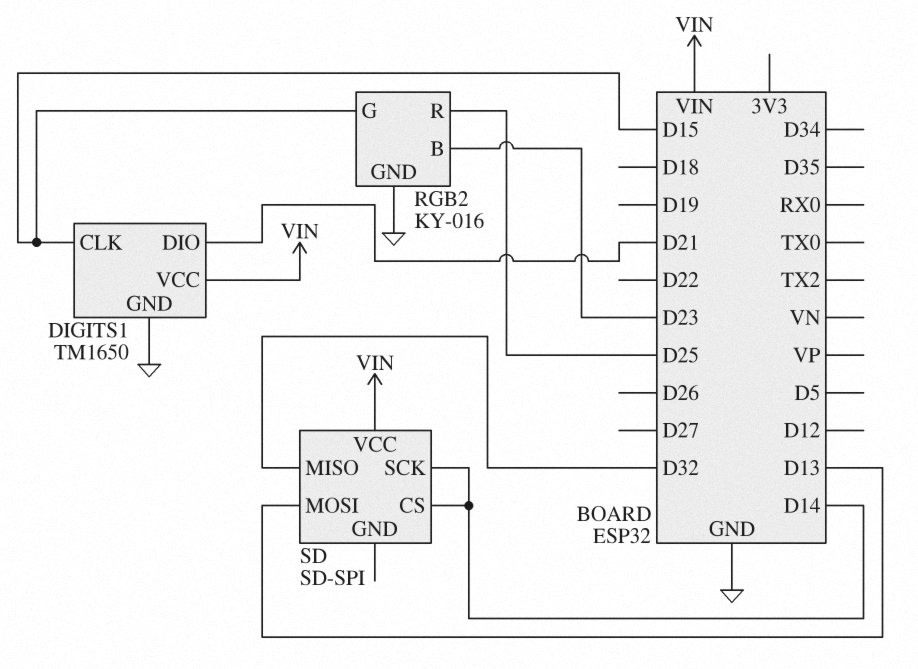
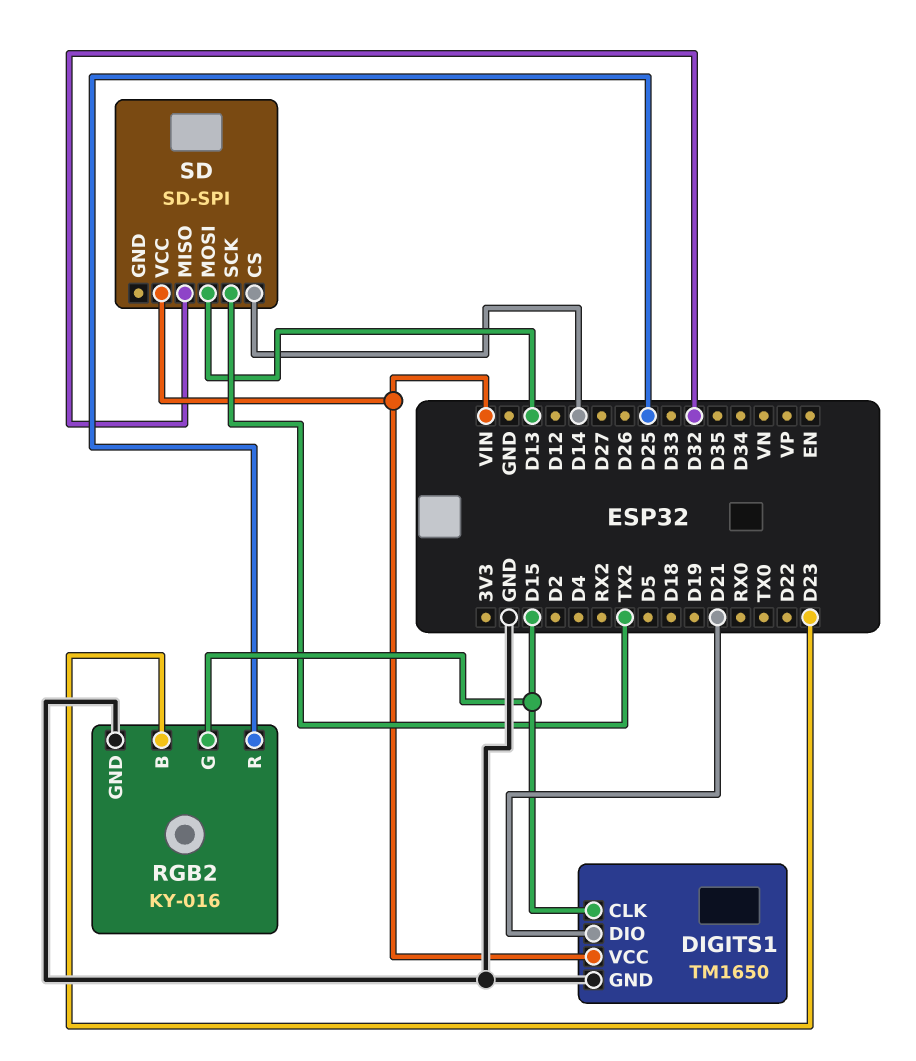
SD pin SCK: D14 -> TX2

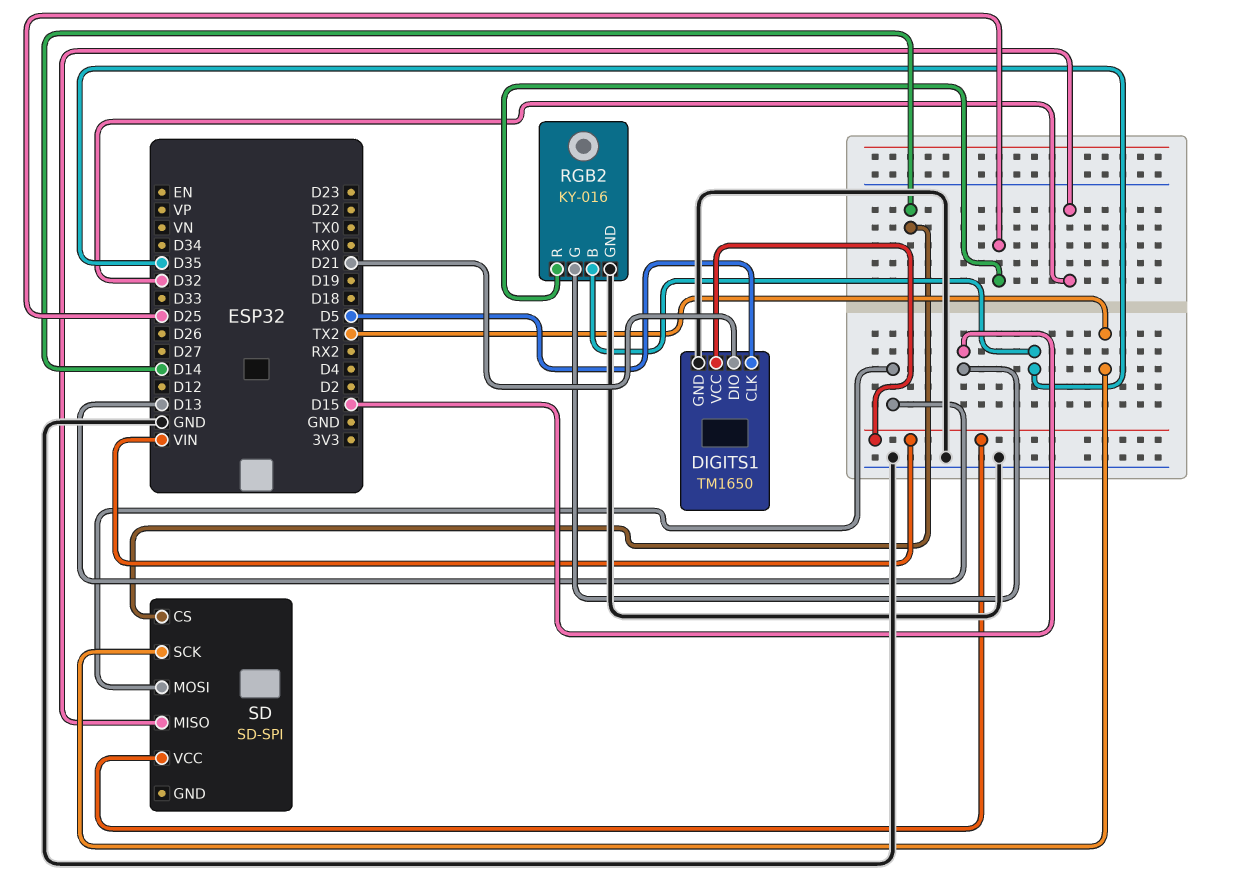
DIGITS1 pin CLK: D15 -> D5
RGB2 pin B: D23 -> D35

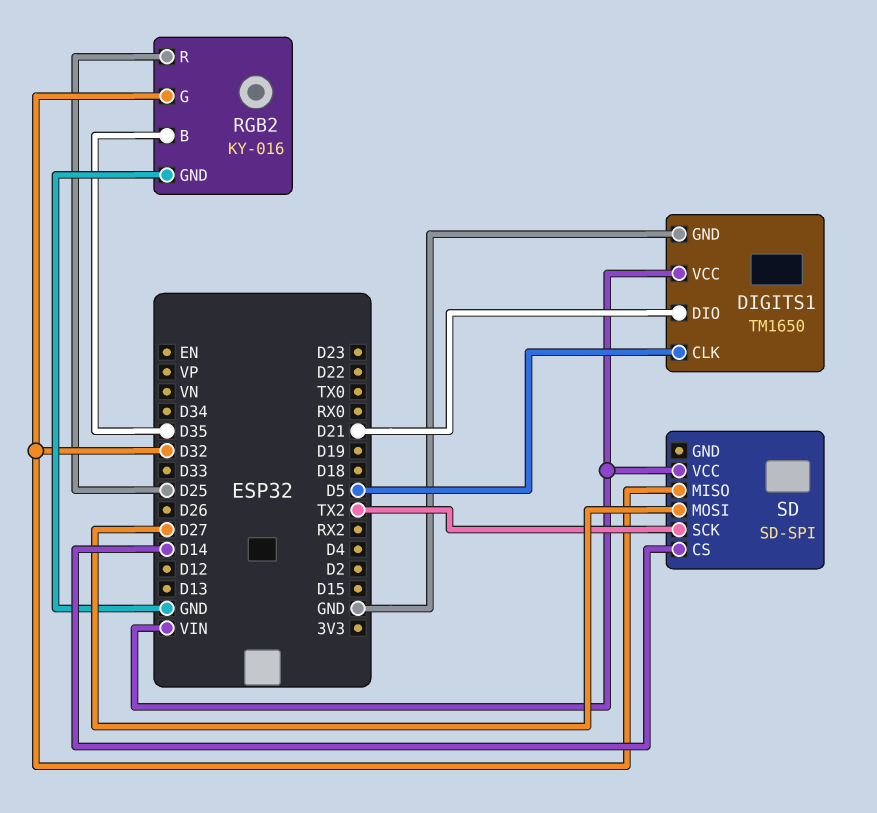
RGB2 pin G: D15 -> D32
SD pin MOSI: D13 -> D27

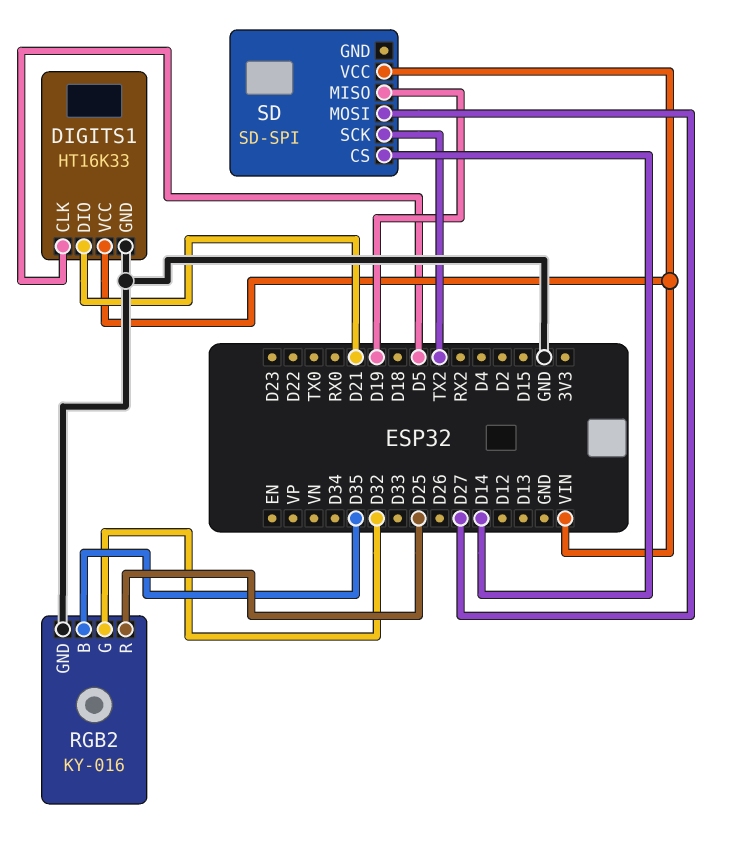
DIGITS1: TM1650 -> HT16K33
SD pin MISO: D32 -> D19

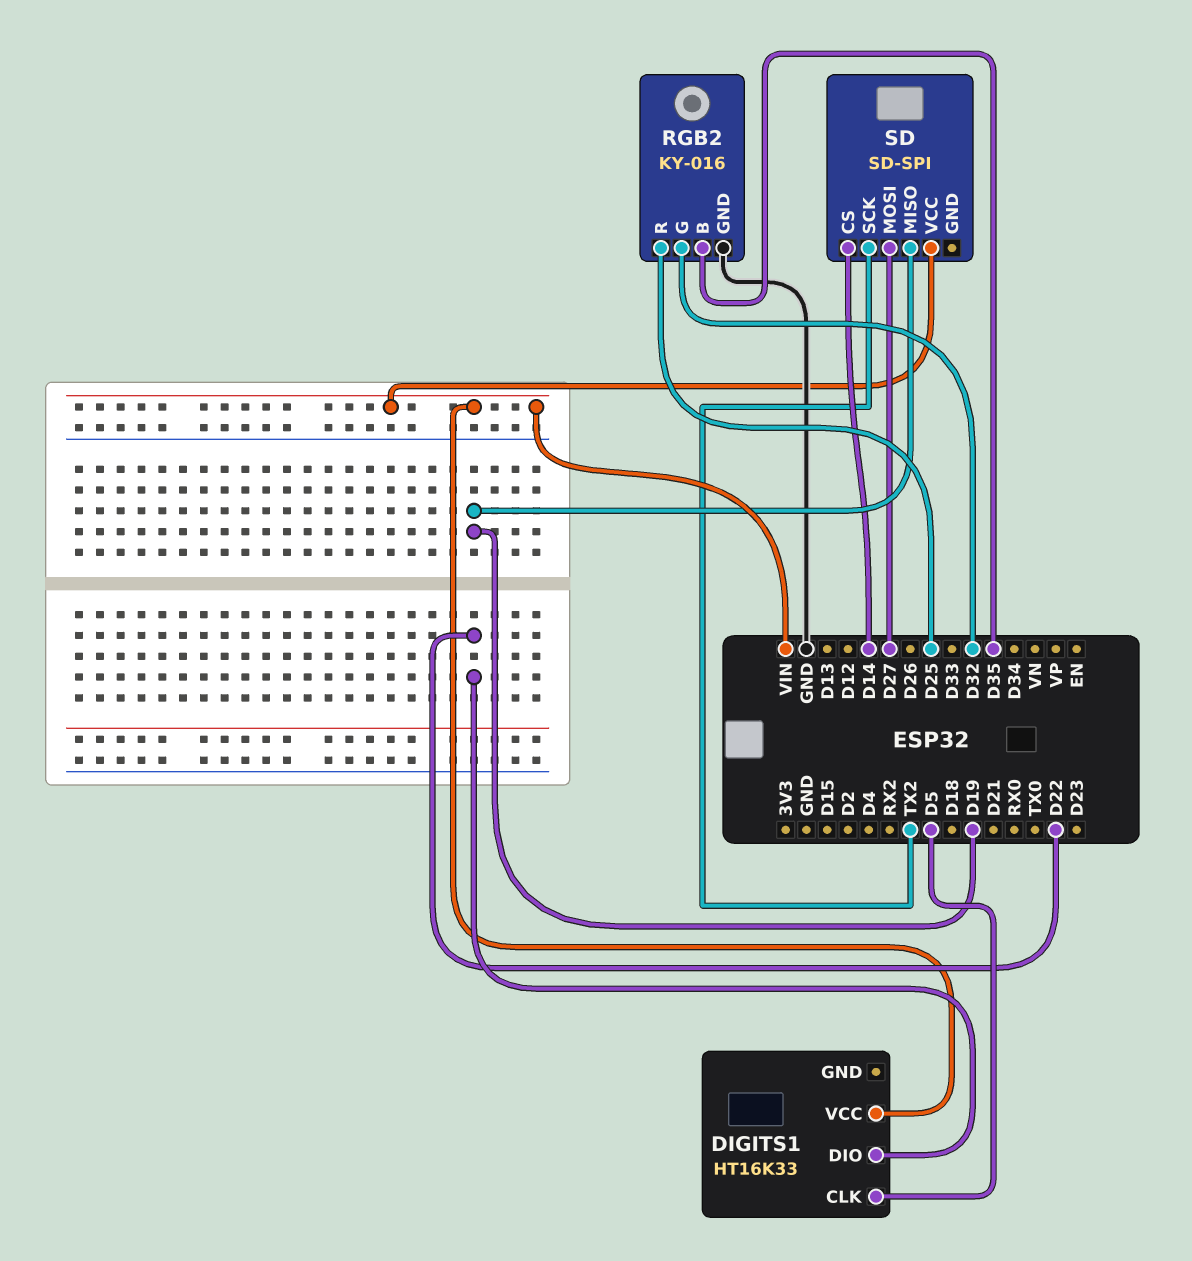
DIGITS1 pin DIO: D21 -> D22
DIGITS1 pin GND: GND -> none

